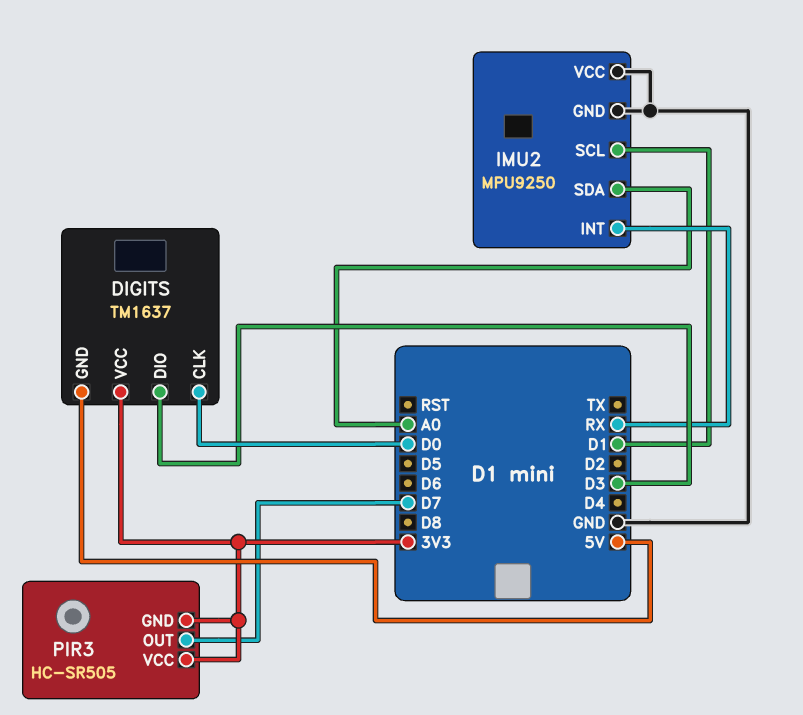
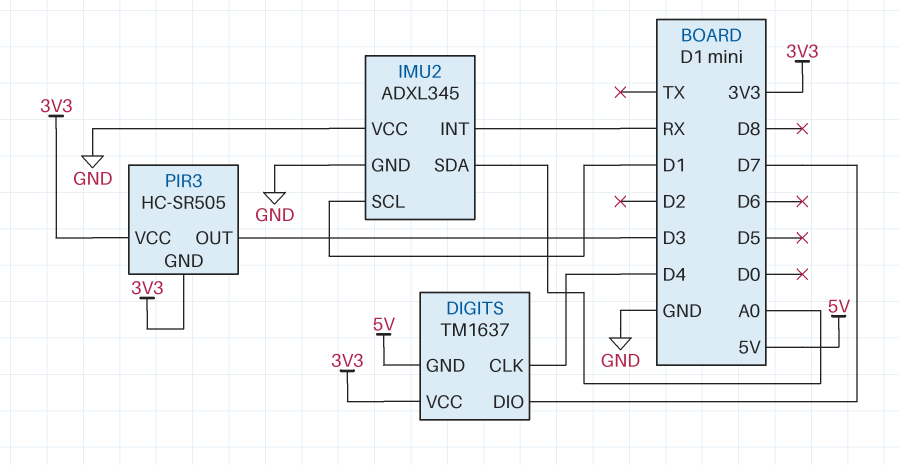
DIGITS pin CLK: D0 -> D4
DIGITS pin DIO: D3 -> D7
IMU2: MPU9250 -> ADXL345
PIR3 pin OUT: D7 -> D3

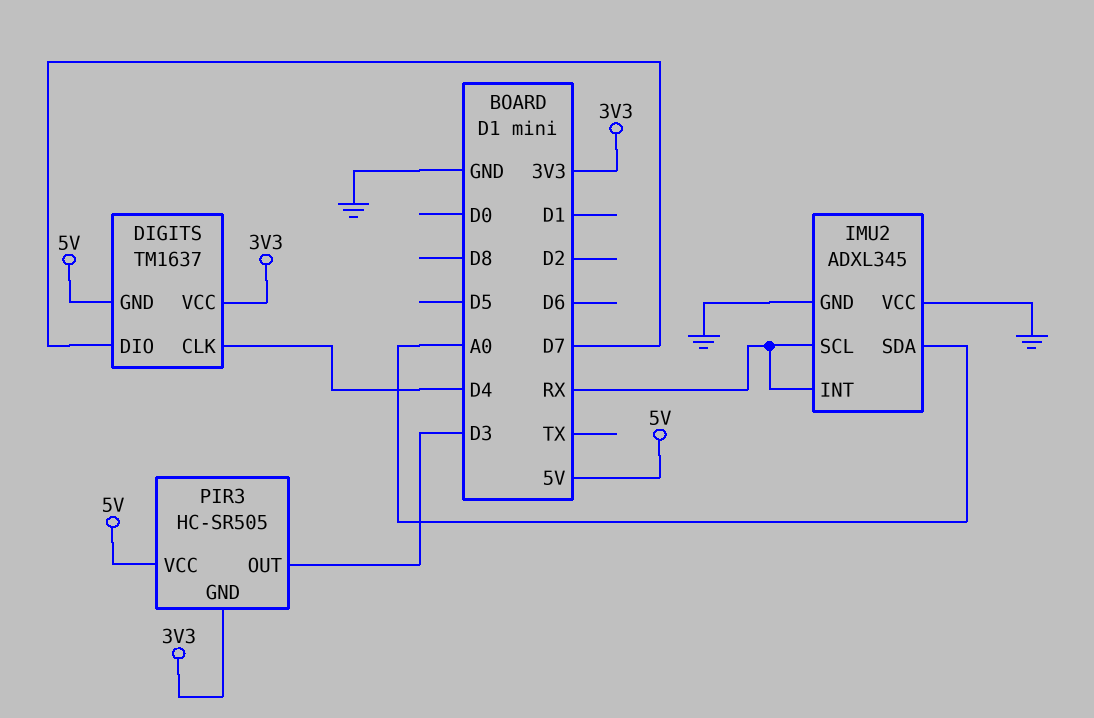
IMU2 pin SCL: D1 -> RX
PIR3 pin VCC: 3V3 -> 5V

